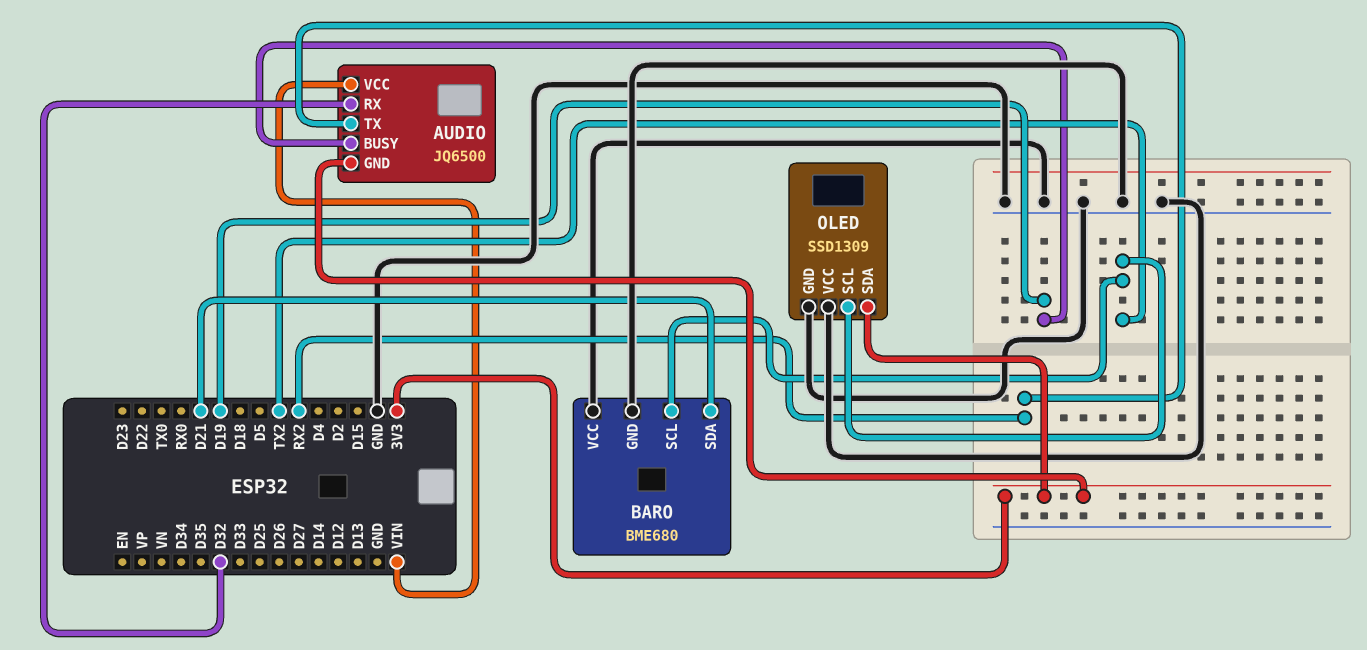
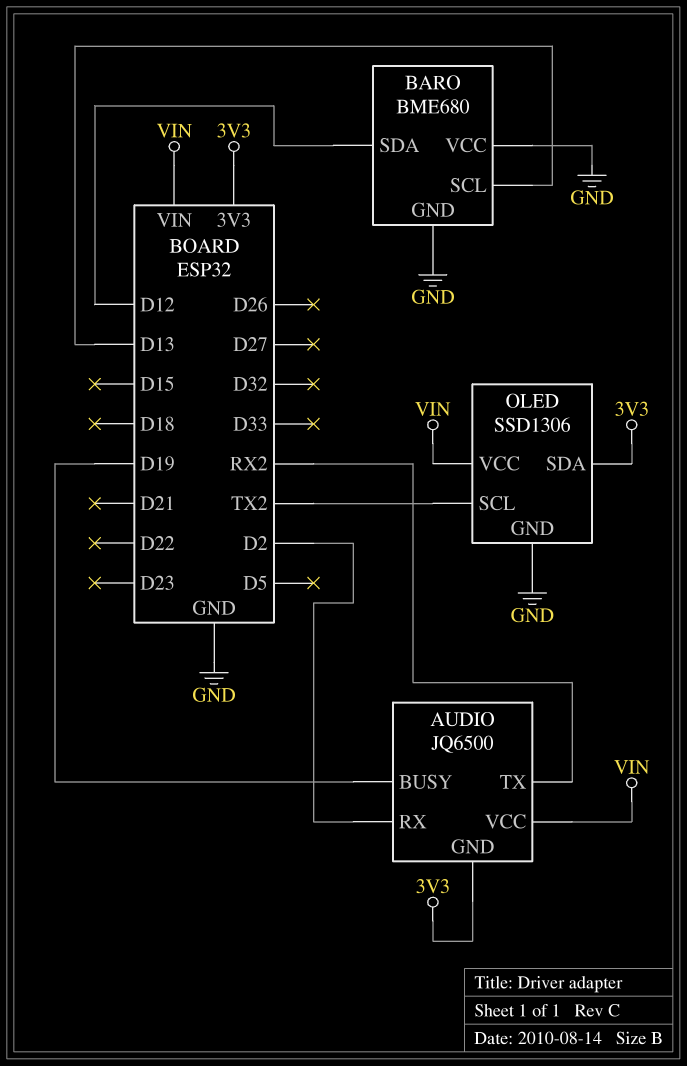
AUDIO pin RX: D32 -> D2
BARO pin SCL: TX2 -> D13
BARO pin SDA: D21 -> D12
OLED: SSD1309 -> SSD1306
OLED pin VCC: GND -> VIN

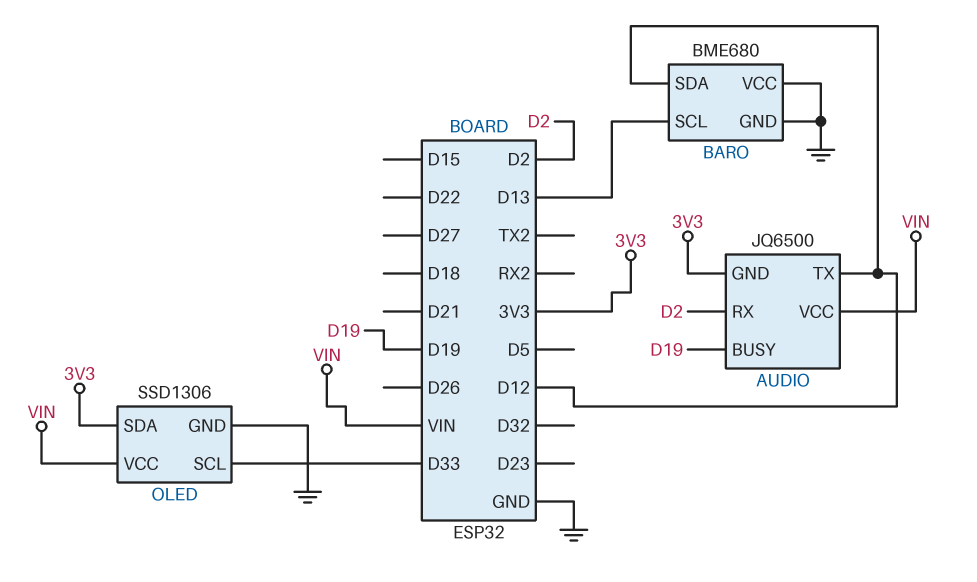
AUDIO pin TX: RX2 -> D12
OLED pin SCL: TX2 -> D33

